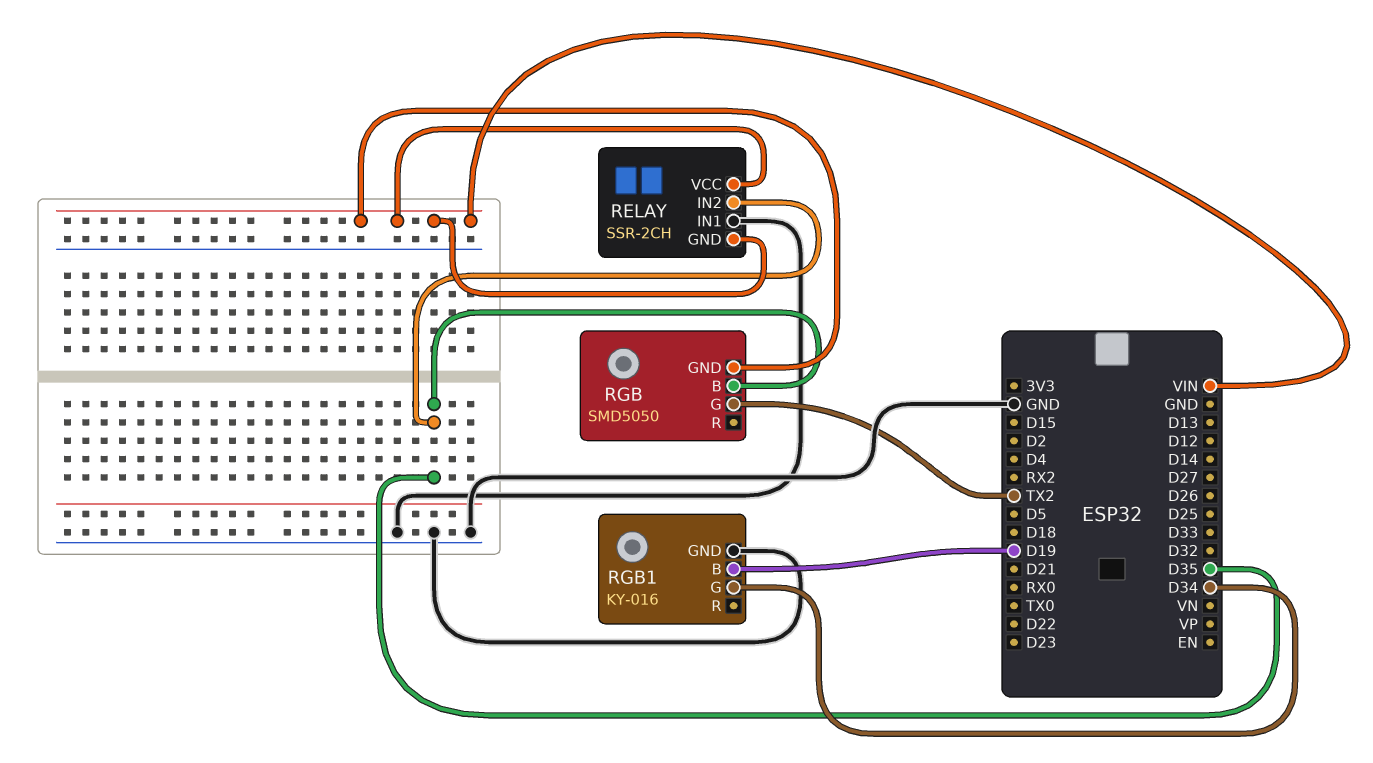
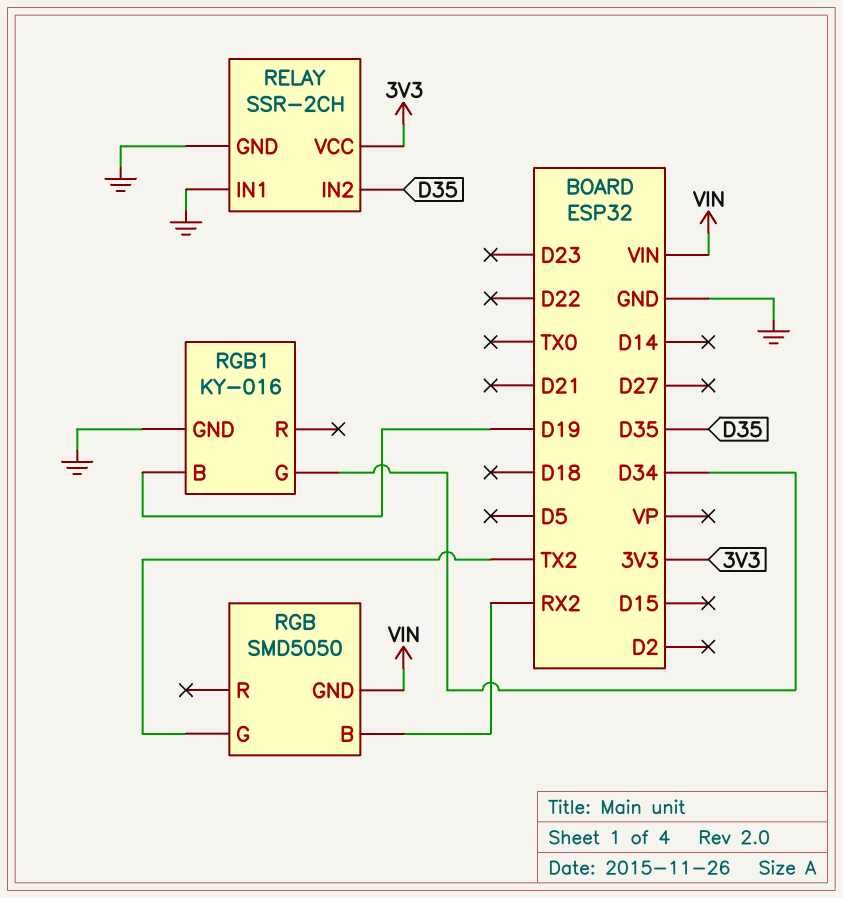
RELAY pin GND: VIN -> GND
RELAY pin VCC: VIN -> 3V3
RGB pin B: D35 -> RX2

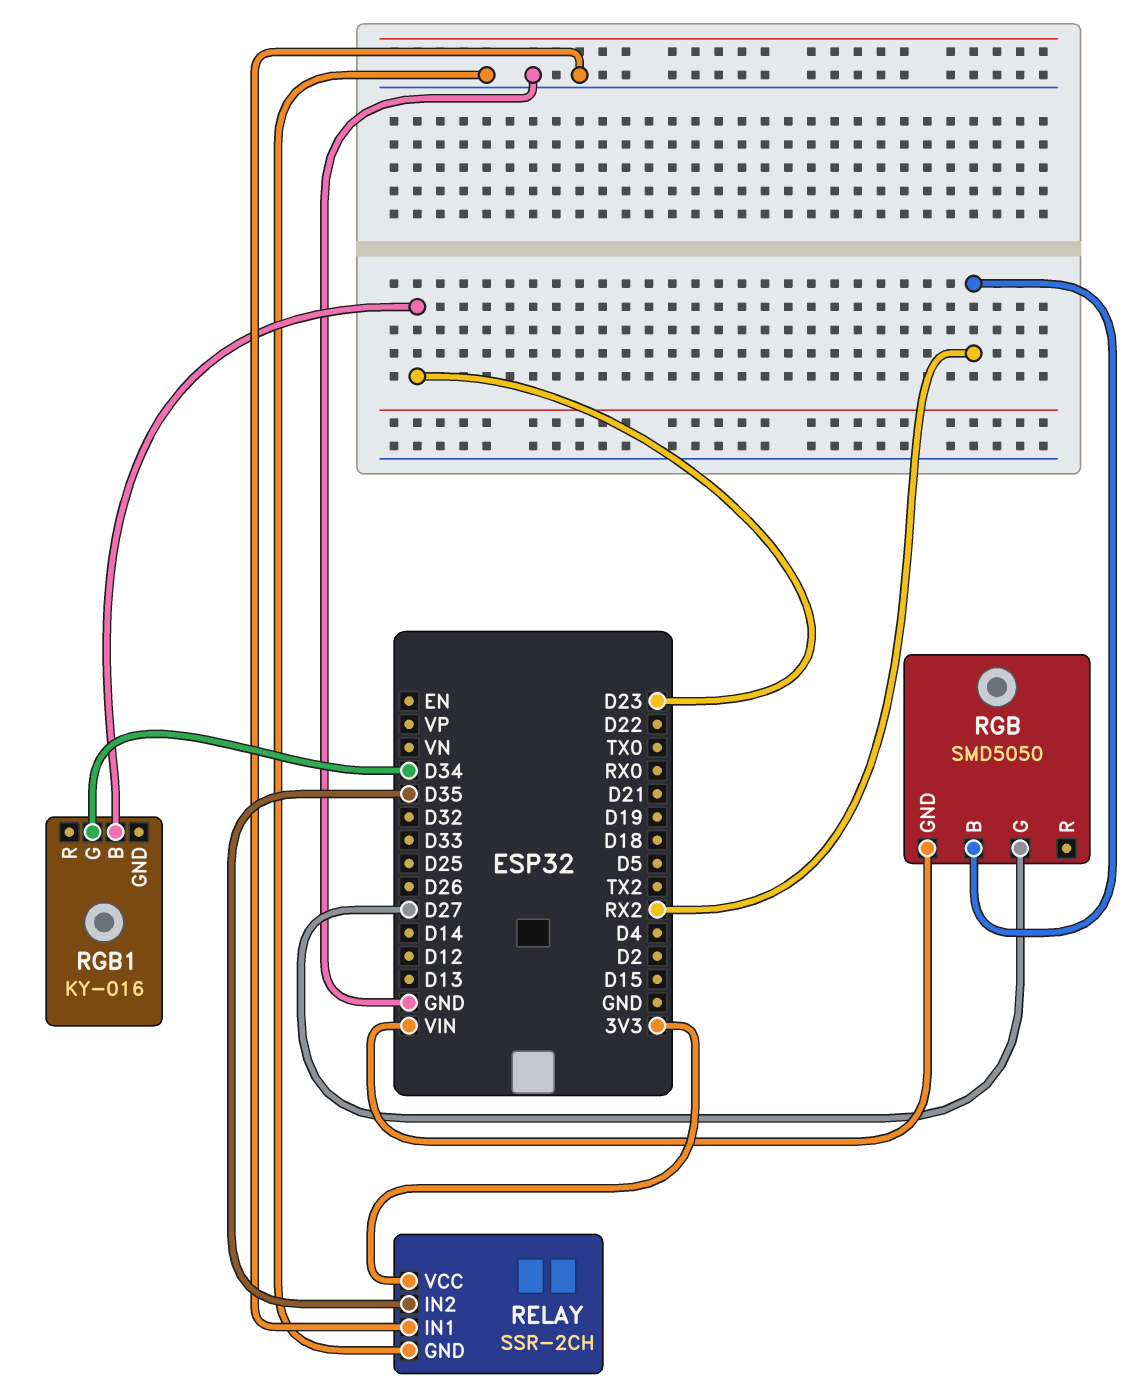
RGB pin G: TX2 -> D27
RGB1 pin B: D19 -> D23
RGB1 pin GND: GND -> none

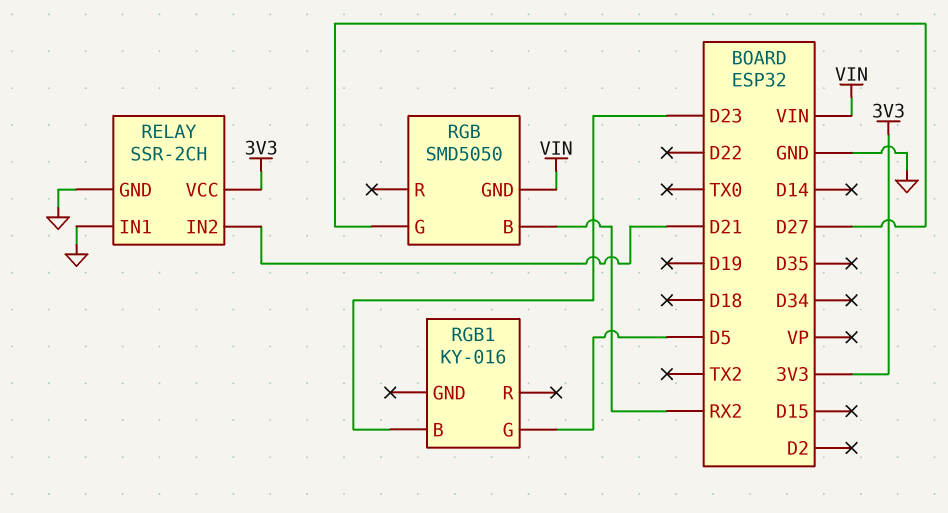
RELAY pin IN2: D35 -> D21
RGB1 pin G: D34 -> D5

